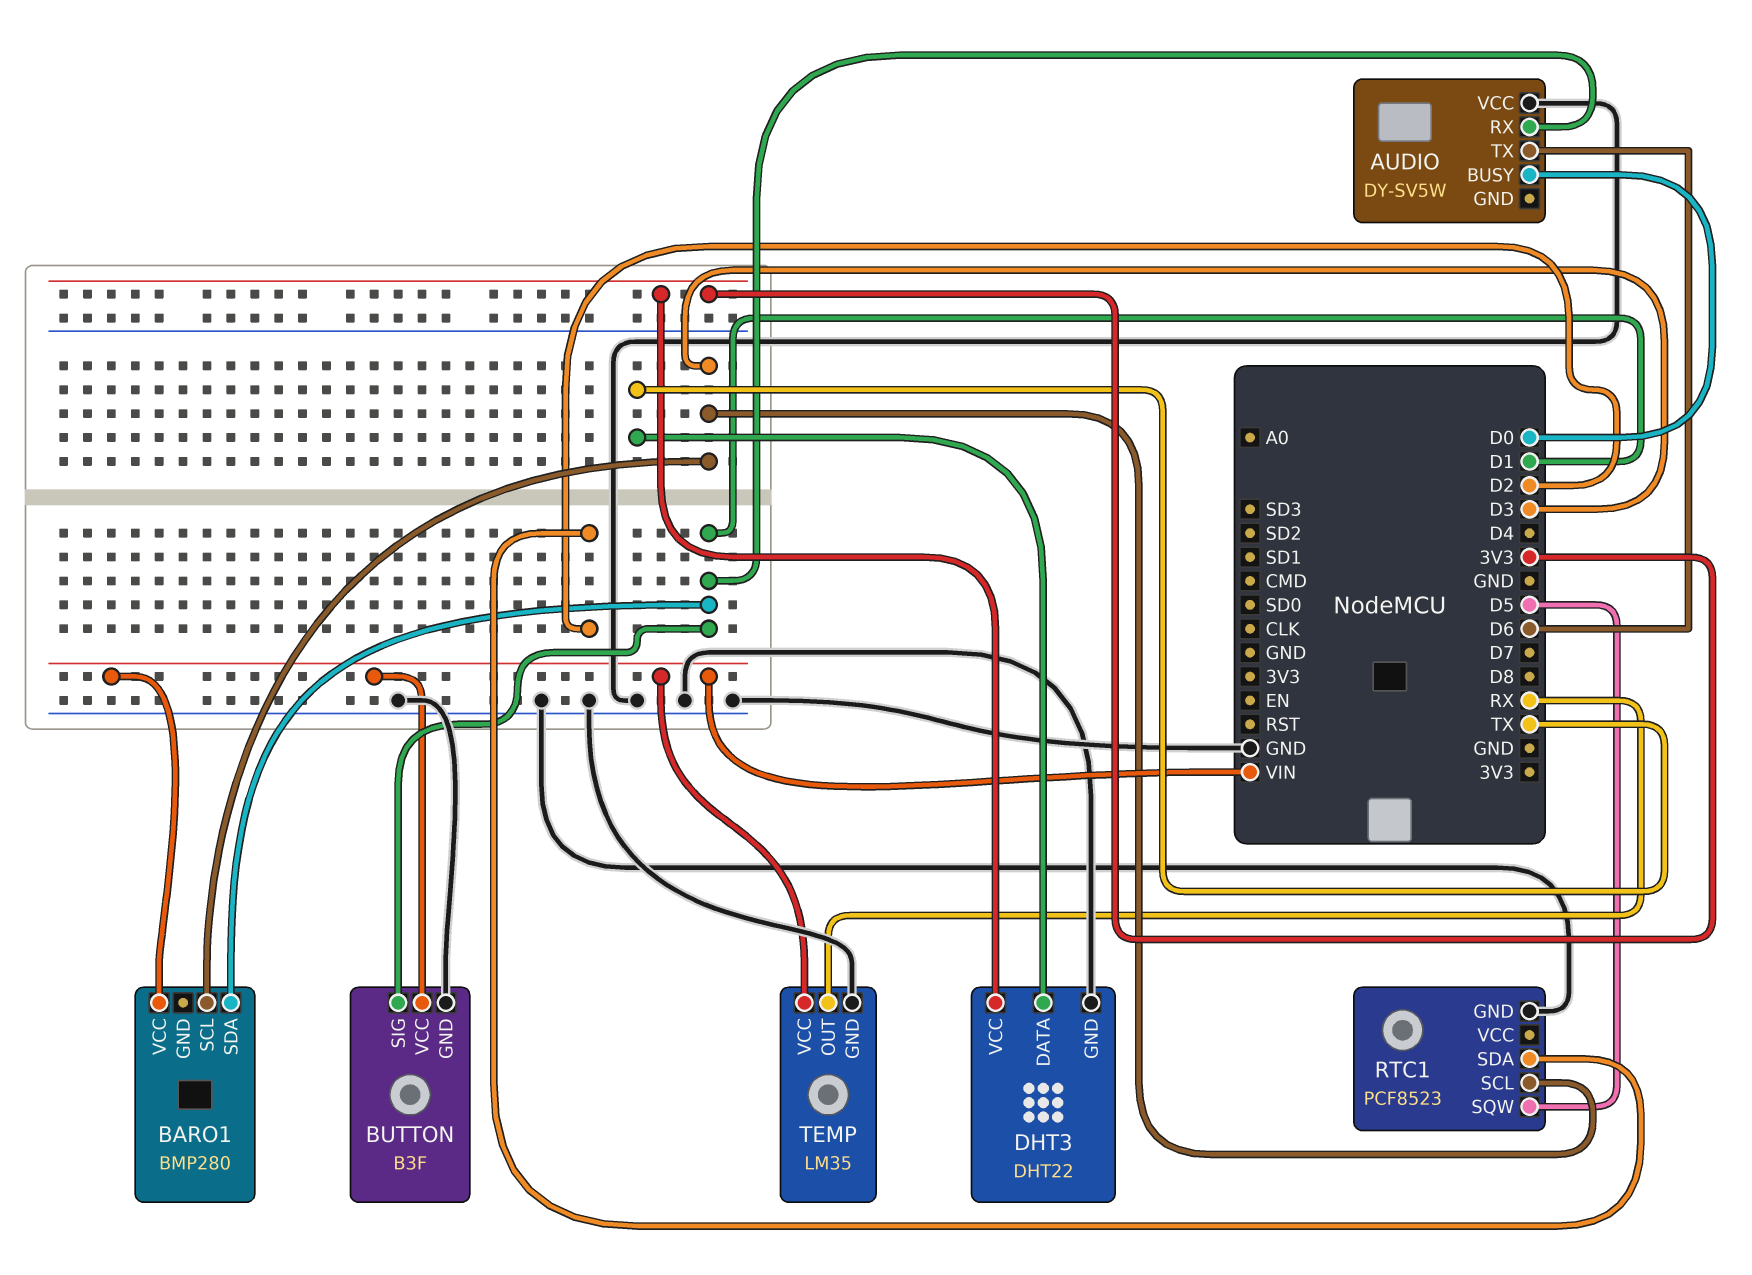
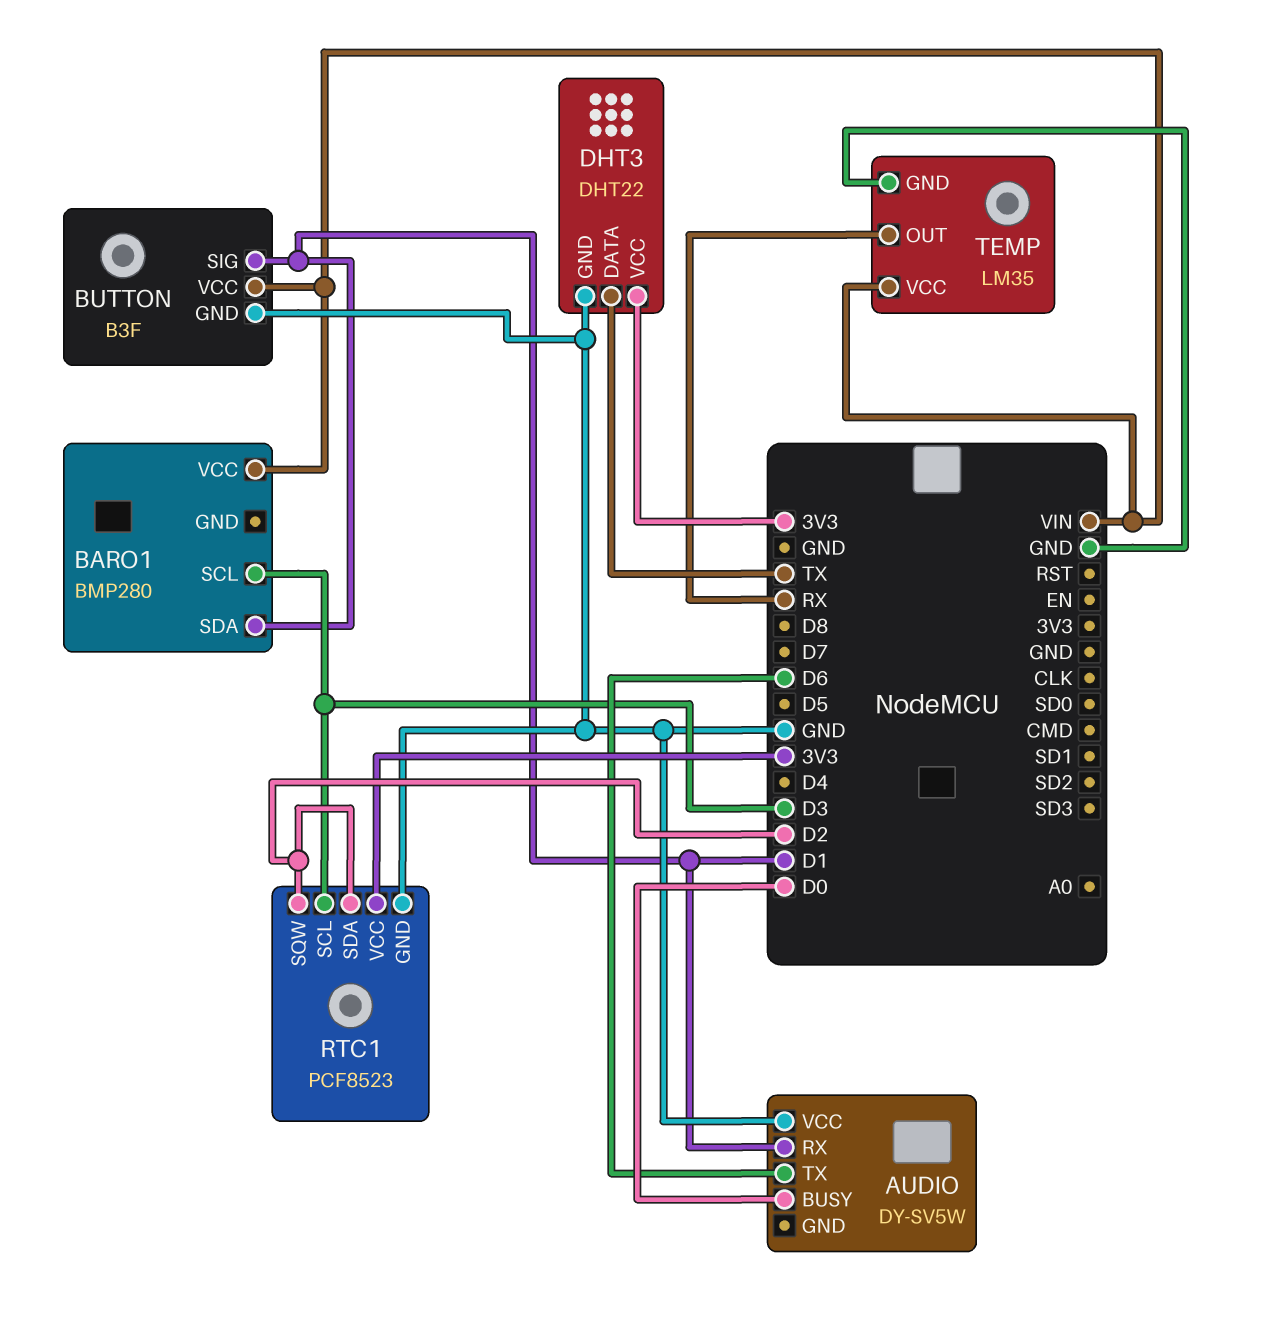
RTC1 pin SQW: D5 -> D2
RTC1 pin VCC: none -> 3V3

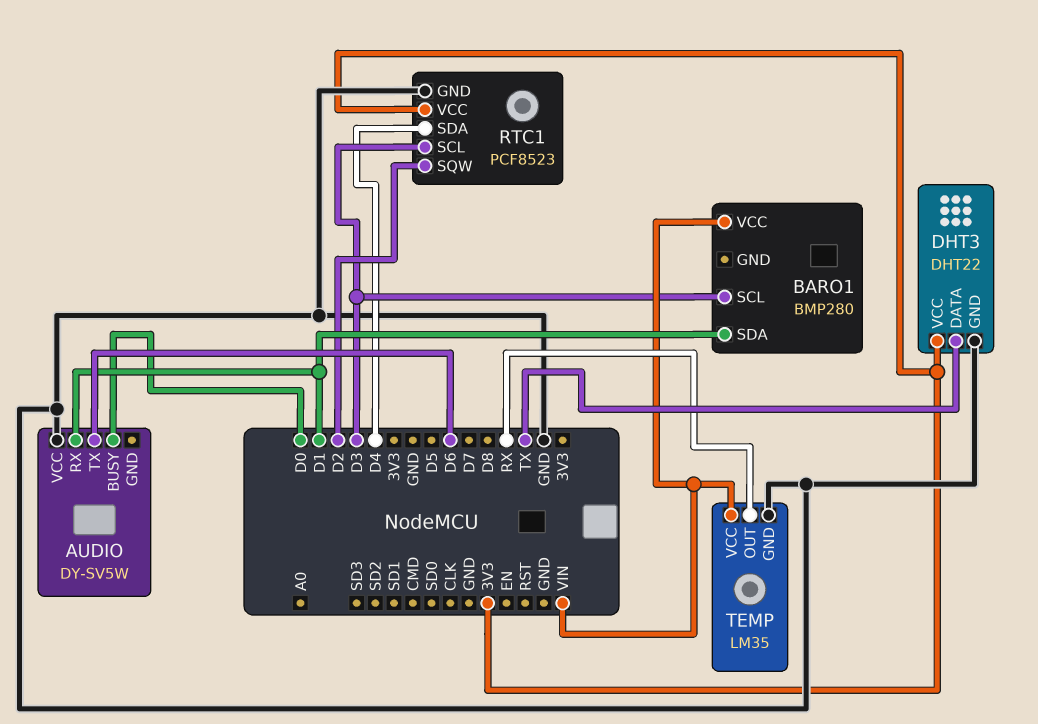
BUTTON: B3F -> none
BUTTON pin GND: GND -> none
BUTTON pin SIG: D1 -> none
BUTTON pin VCC: VIN -> none
RTC1 pin SDA: D2 -> D4

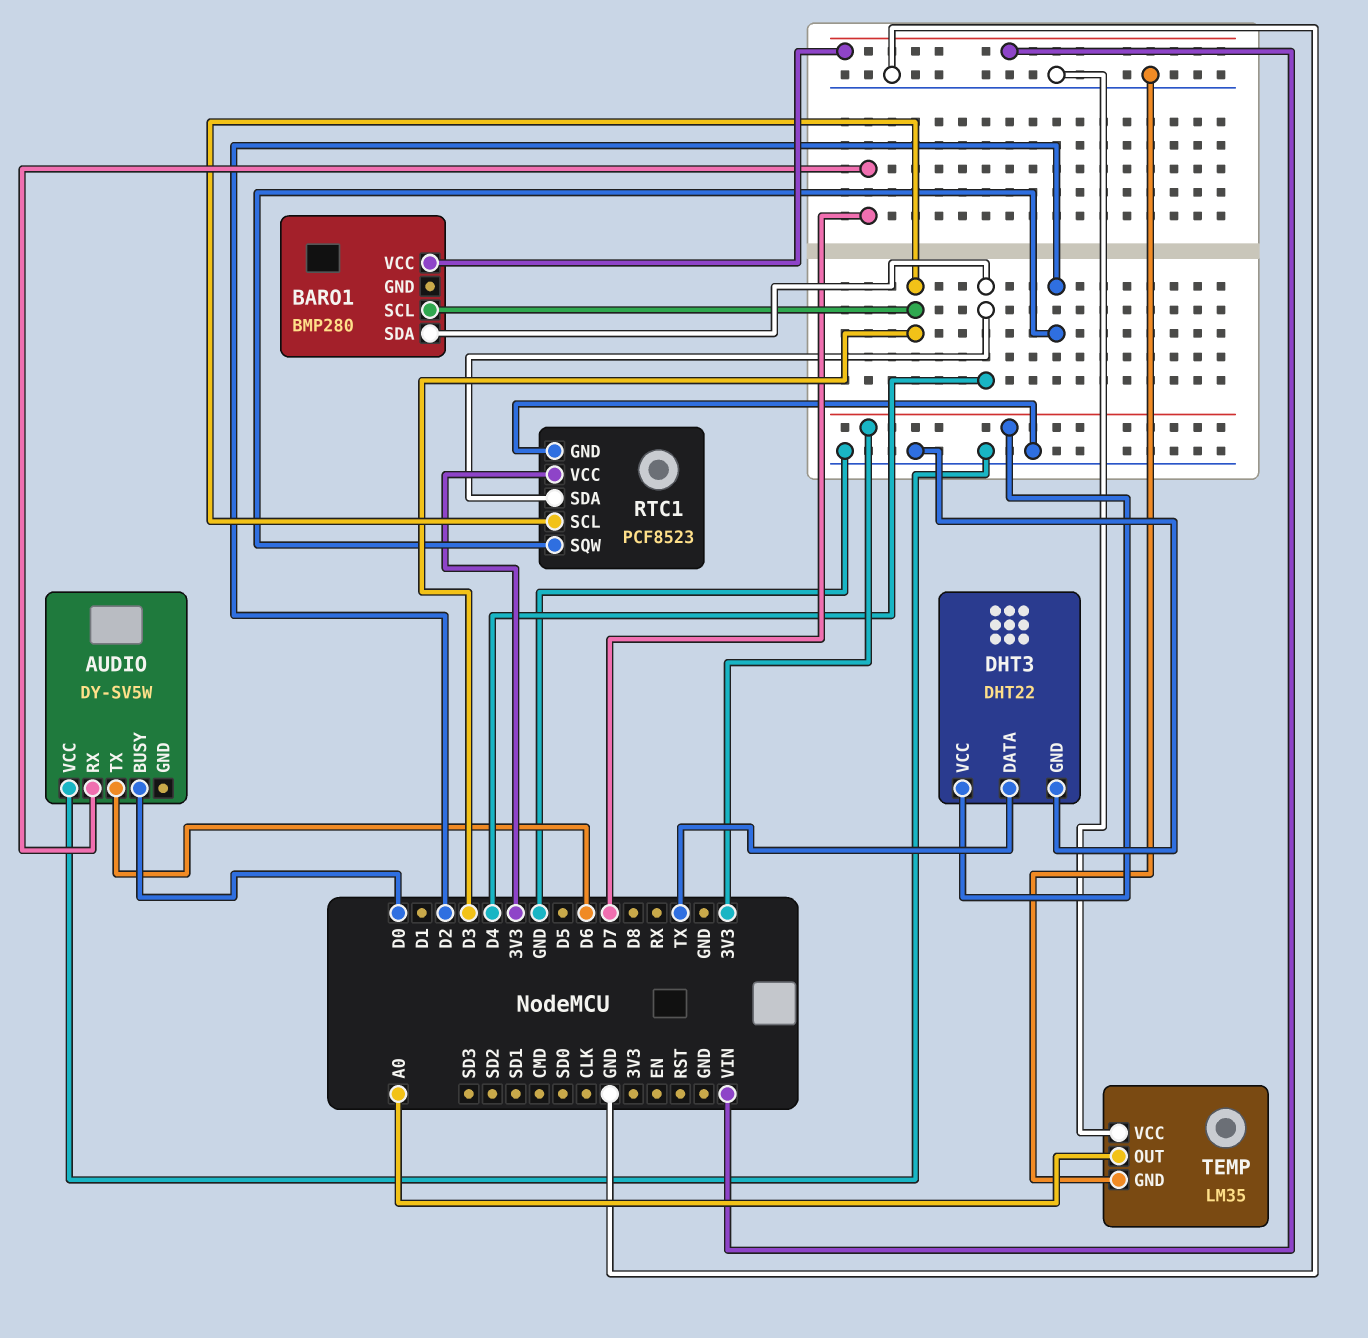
AUDIO pin RX: D1 -> D7
BARO1 pin SDA: D1 -> D4
TEMP pin OUT: RX -> A0
TEMP pin VCC: VIN -> GND

